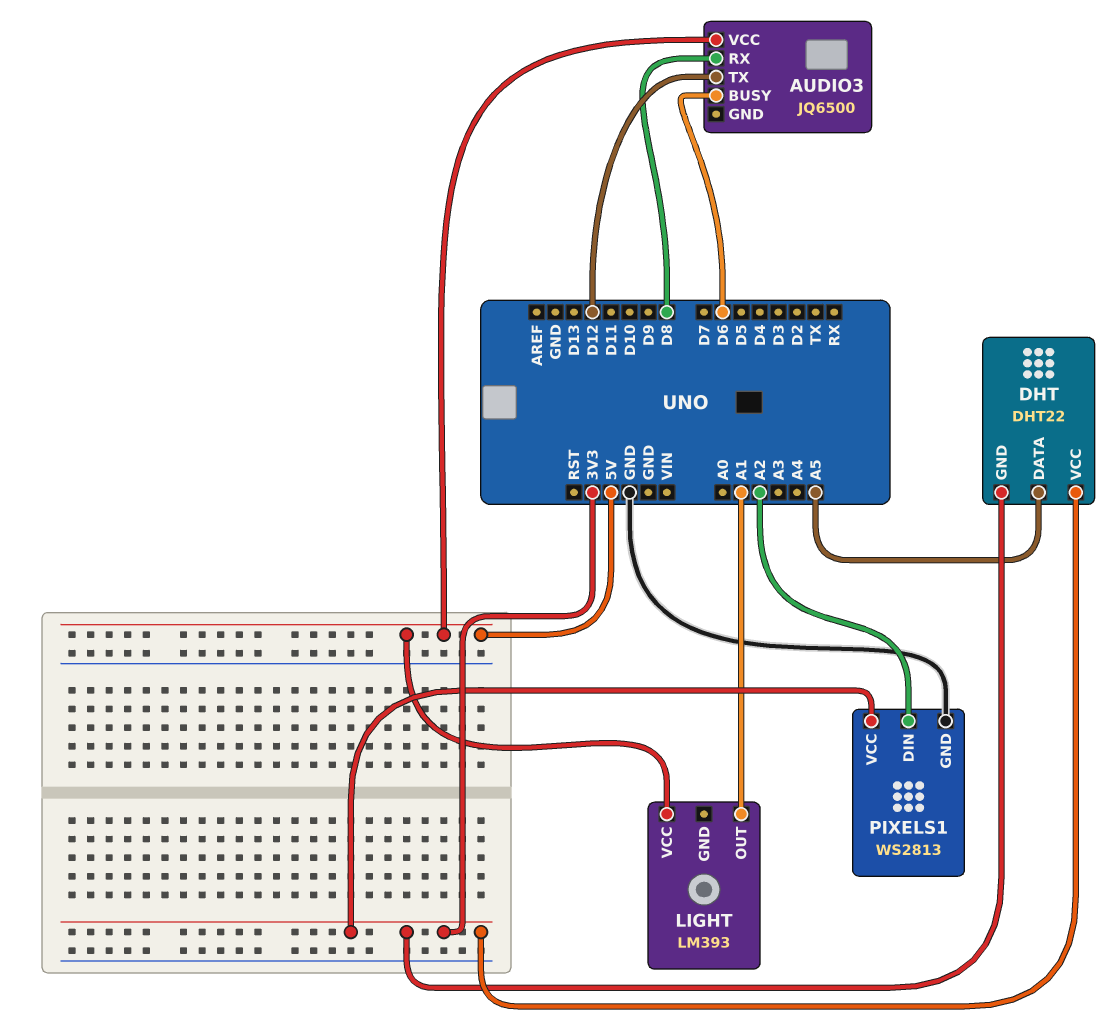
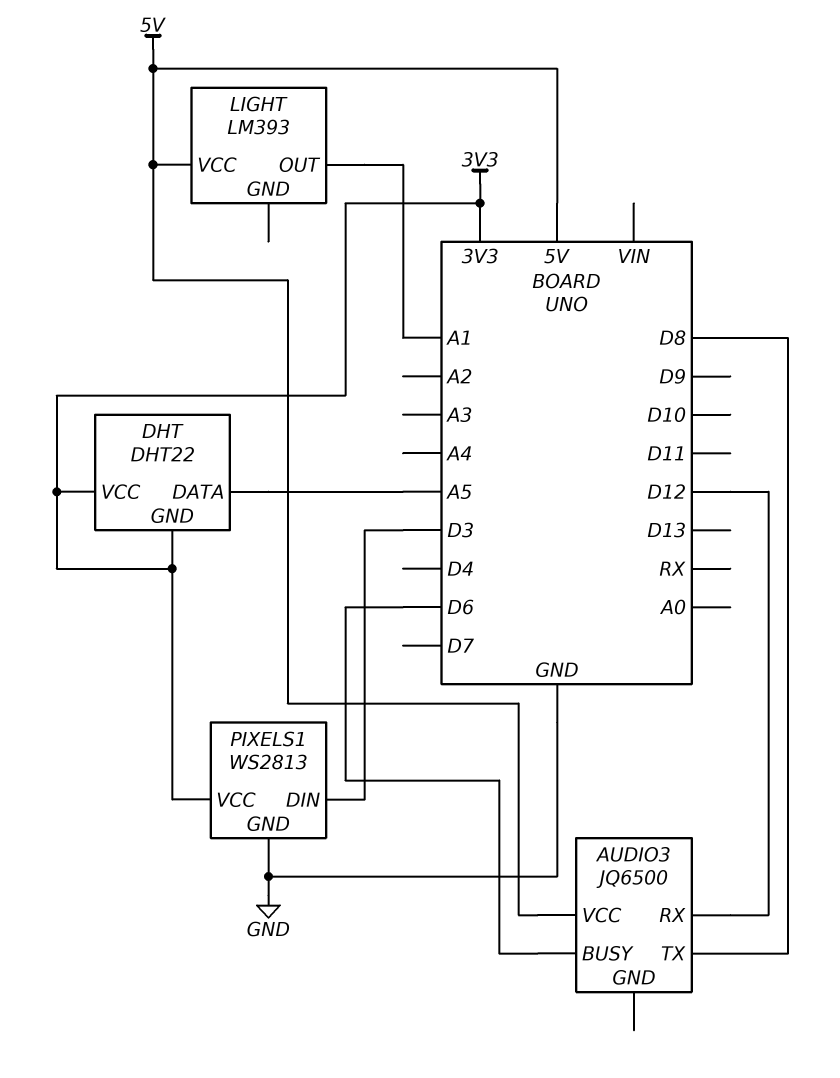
AUDIO3 pin RX: D8 -> D12
AUDIO3 pin TX: D12 -> D8
PIXELS1 pin DIN: A2 -> D3

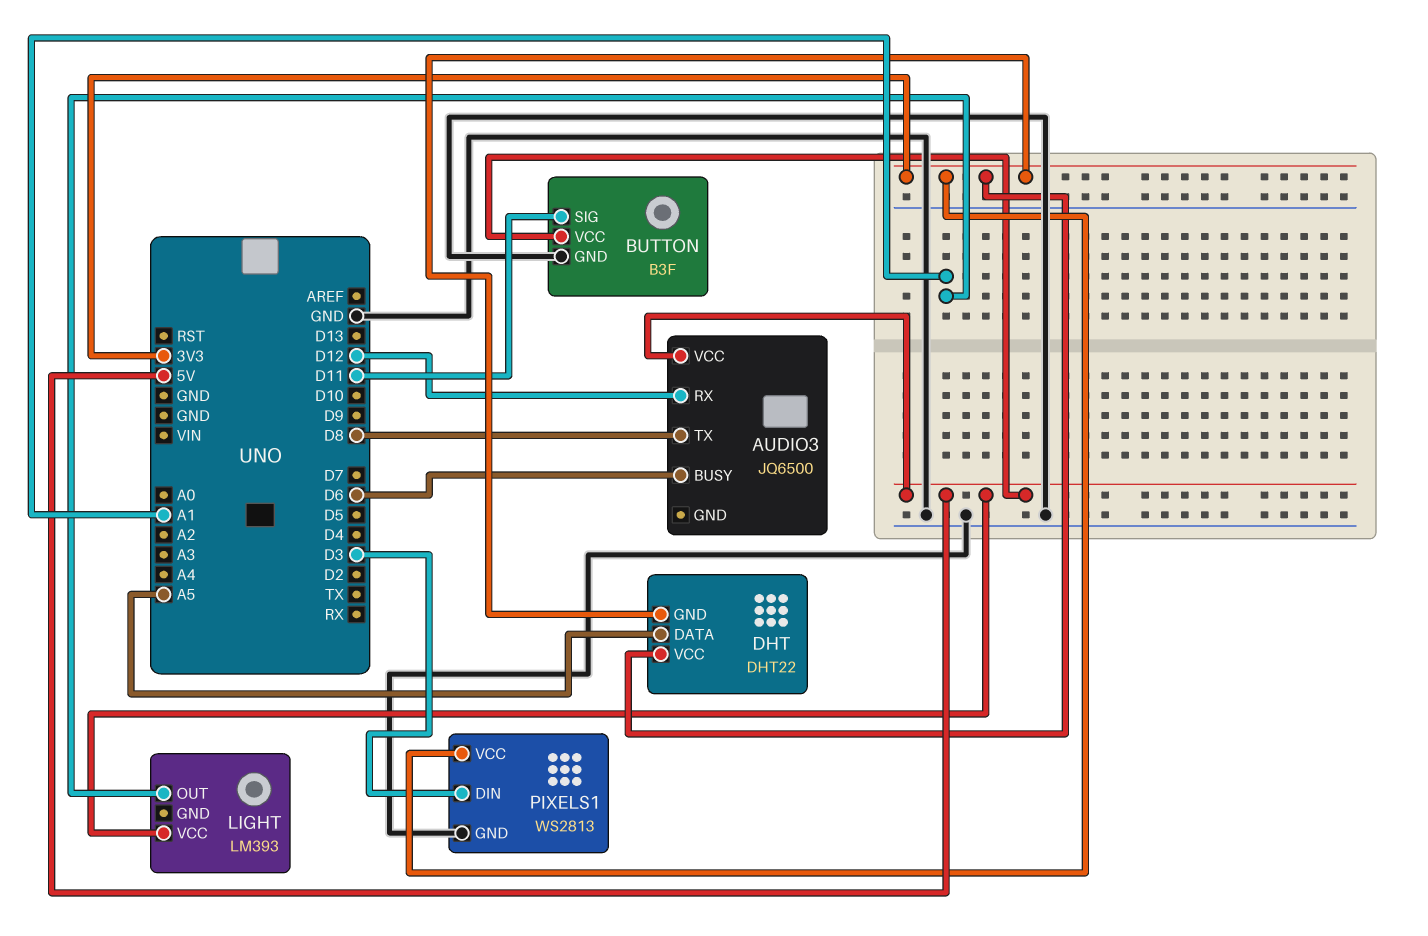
BUTTON: none -> B3F
BUTTON pin GND: none -> GND
BUTTON pin SIG: none -> D11
BUTTON pin VCC: none -> 5V

